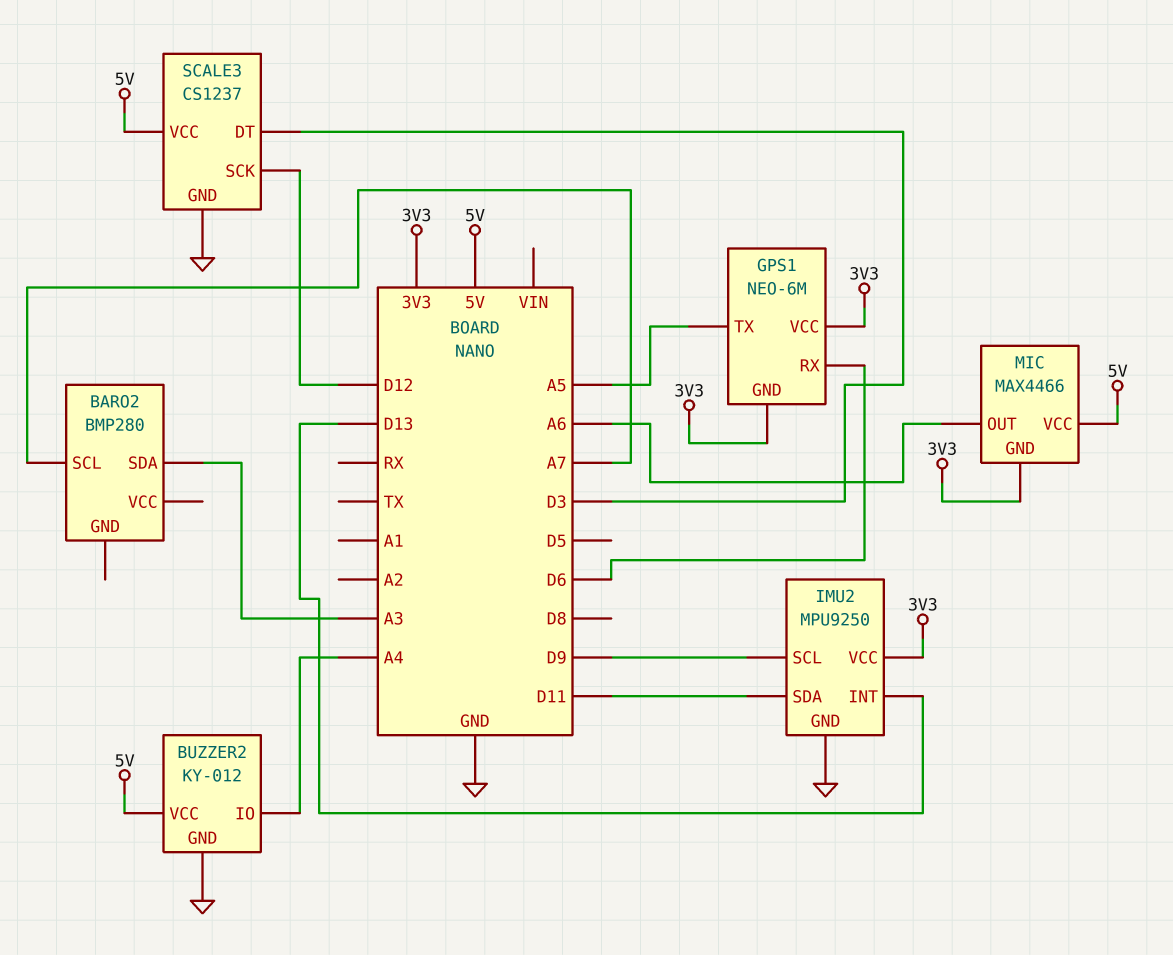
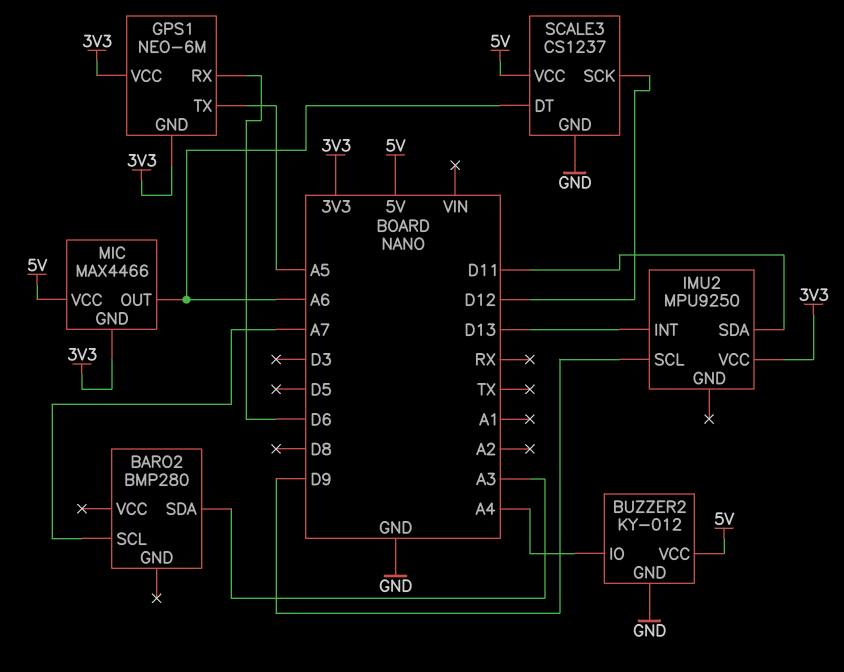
IMU2 pin GND: GND -> none
SCALE3 pin DT: D3 -> A6

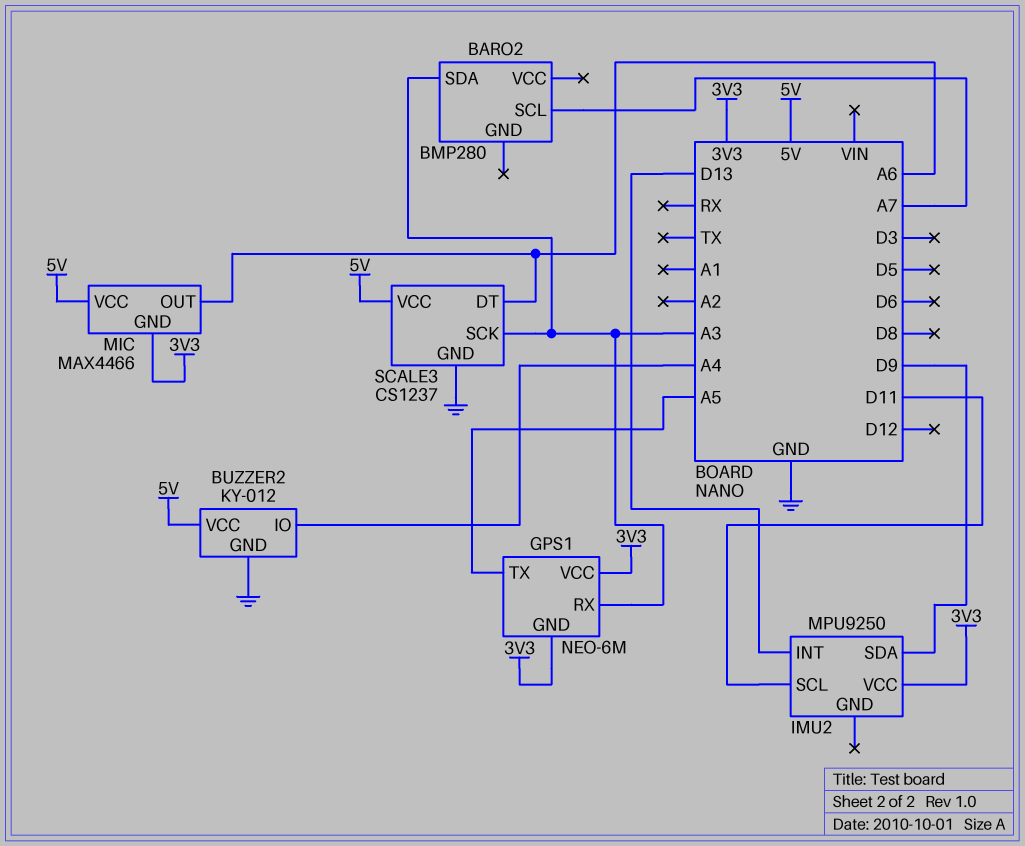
GPS1 pin RX: D6 -> A3
IMU2 pin SCL: D9 -> D11
IMU2 pin SDA: D11 -> D9
SCALE3 pin SCK: D12 -> A3

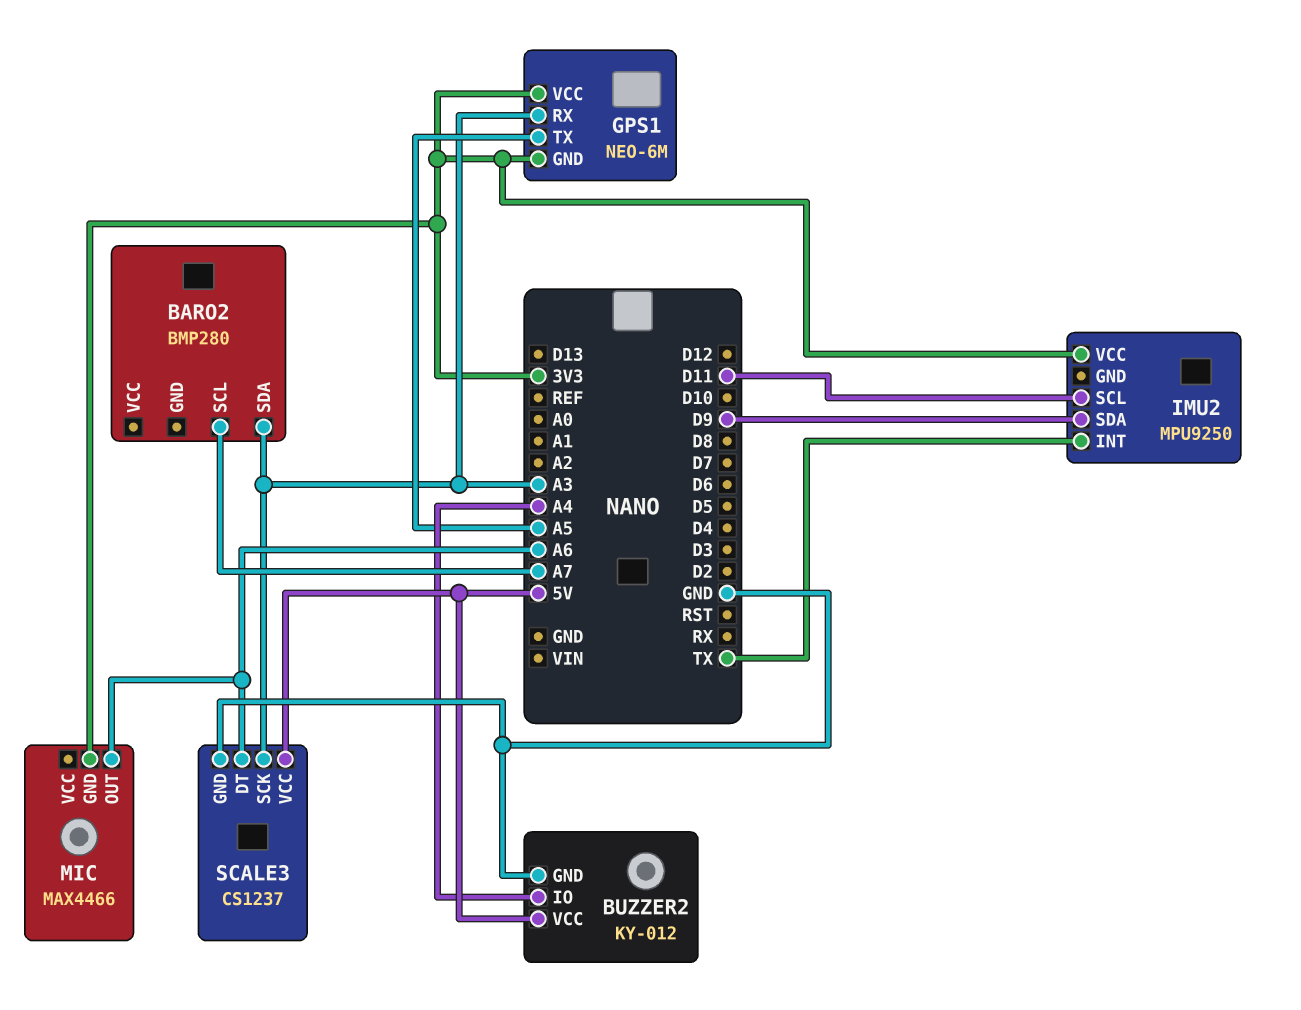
IMU2 pin INT: D13 -> TX
MIC pin VCC: 5V -> none

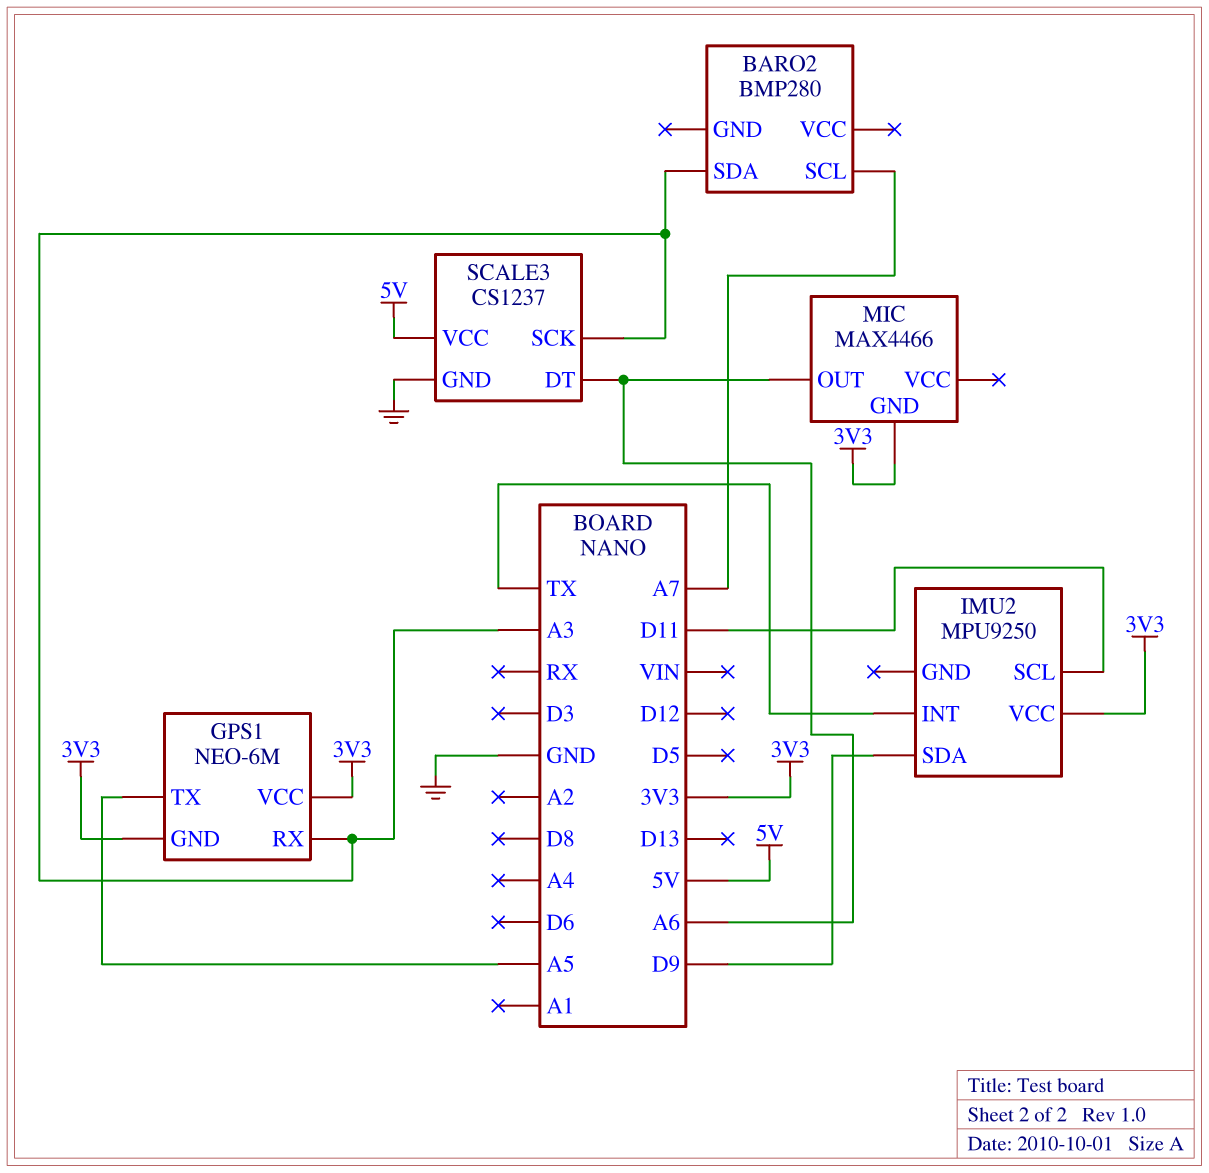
BUZZER2: KY-012 -> none
BUZZER2 pin GND: GND -> none
BUZZER2 pin IO: A4 -> none
BUZZER2 pin VCC: 5V -> none

